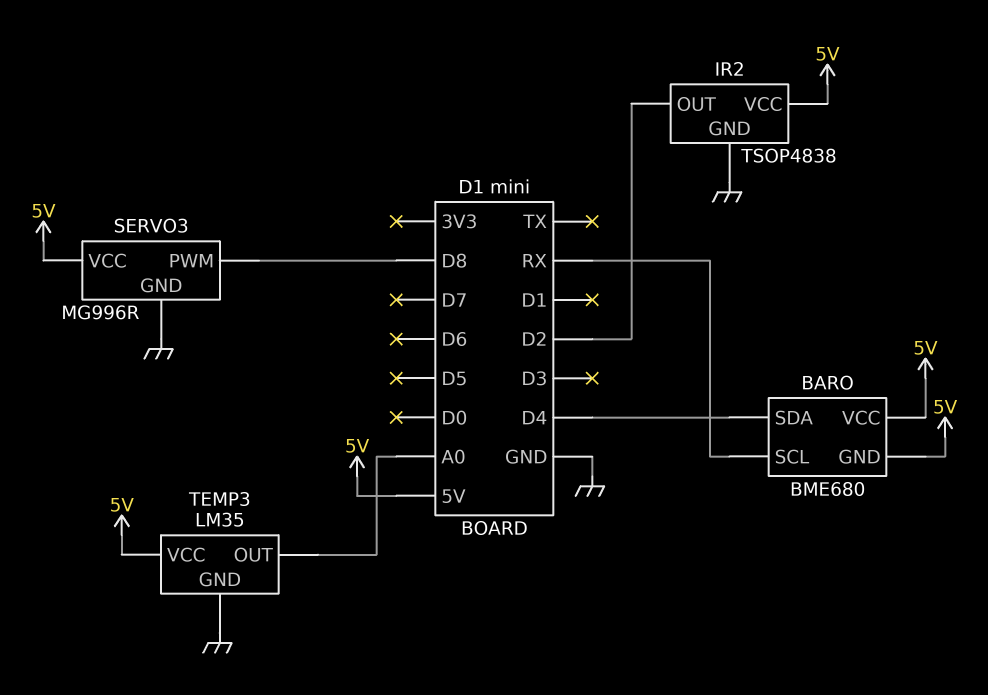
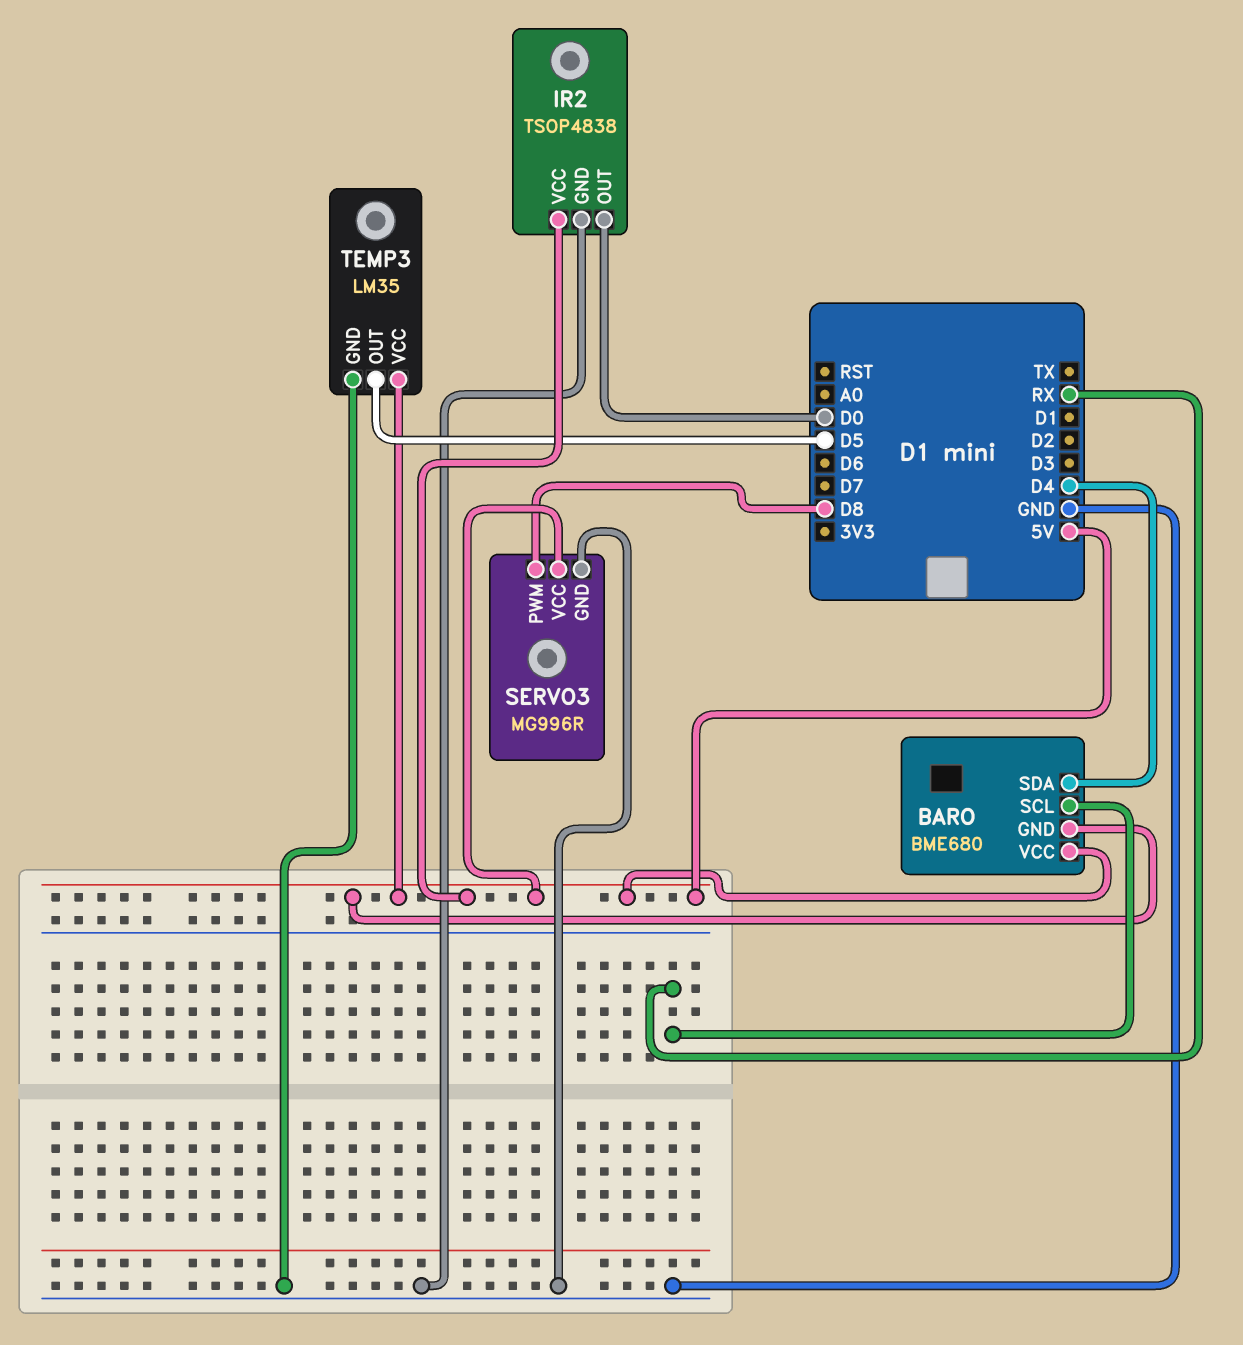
IR2 pin OUT: D2 -> D0
TEMP3 pin OUT: A0 -> D5

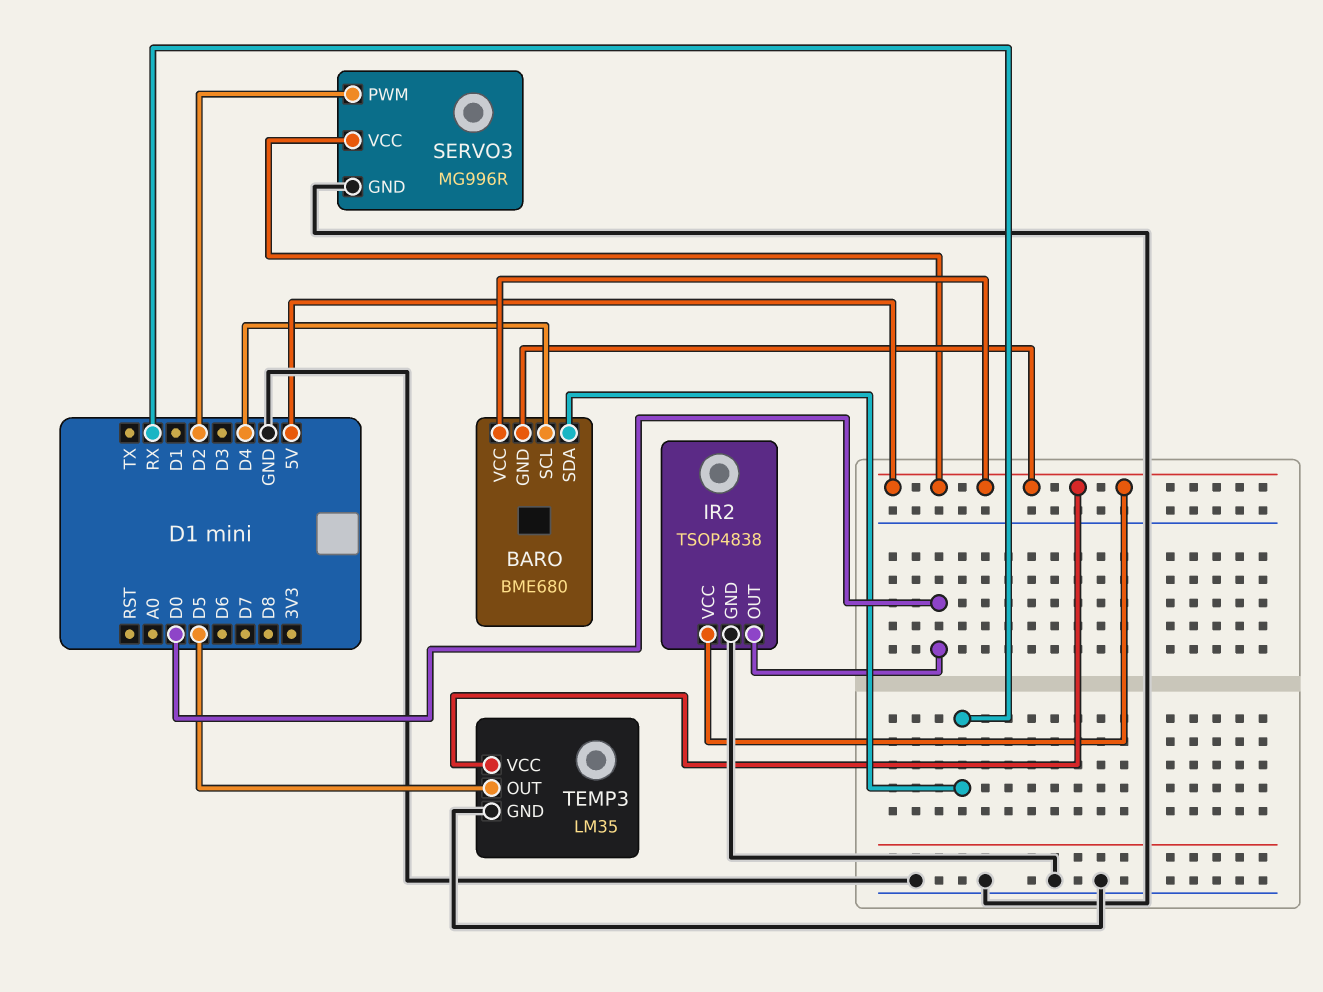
BARO pin SCL: RX -> D4
BARO pin SDA: D4 -> RX
SERVO3 pin PWM: D8 -> D2

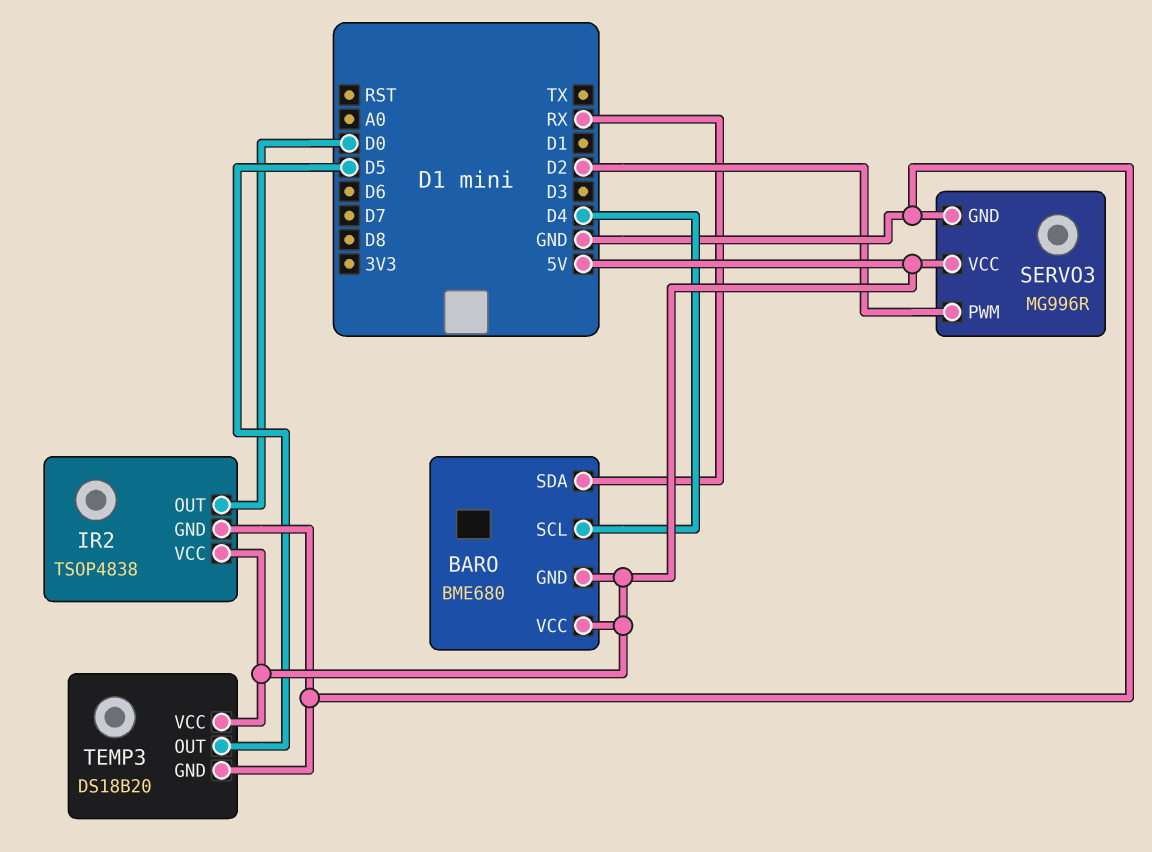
TEMP3: LM35 -> DS18B20

